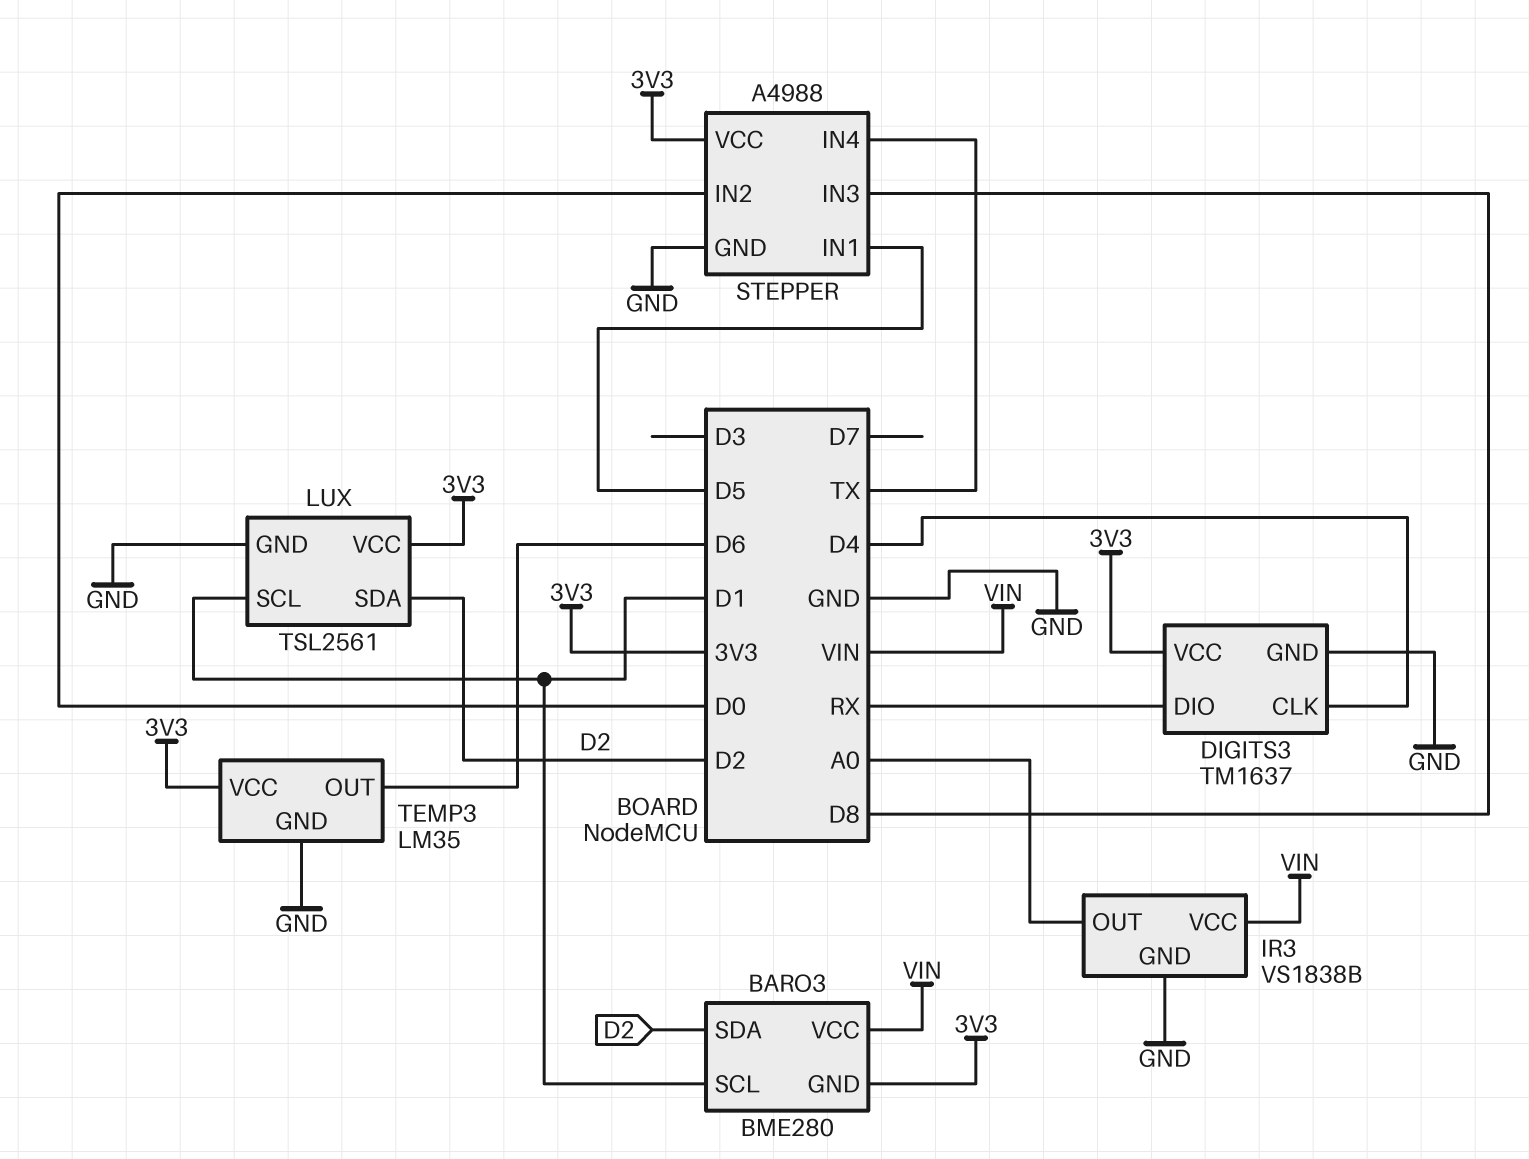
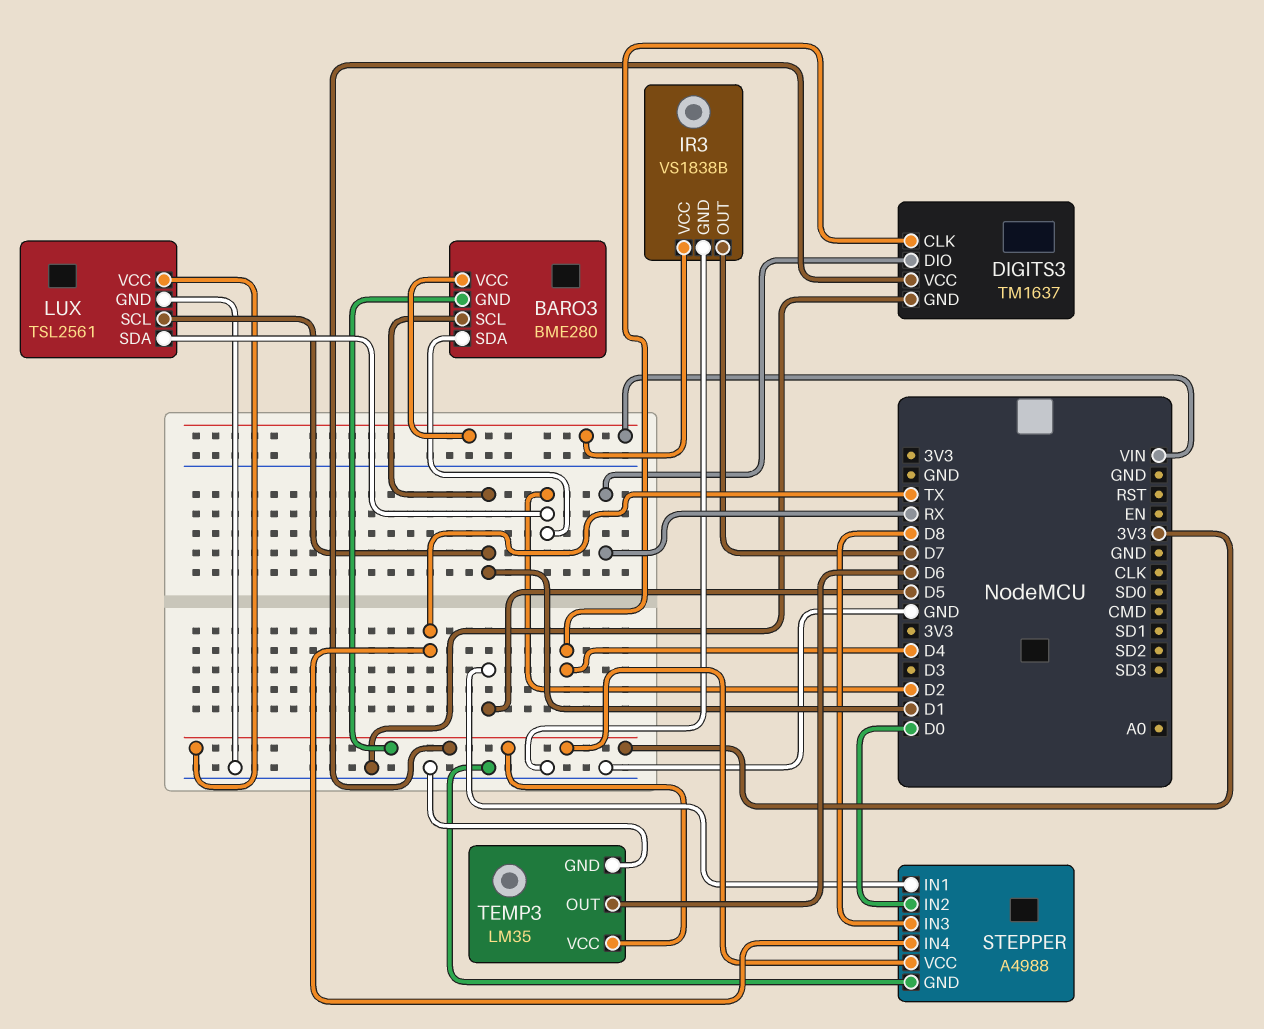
IR3 pin OUT: A0 -> D7

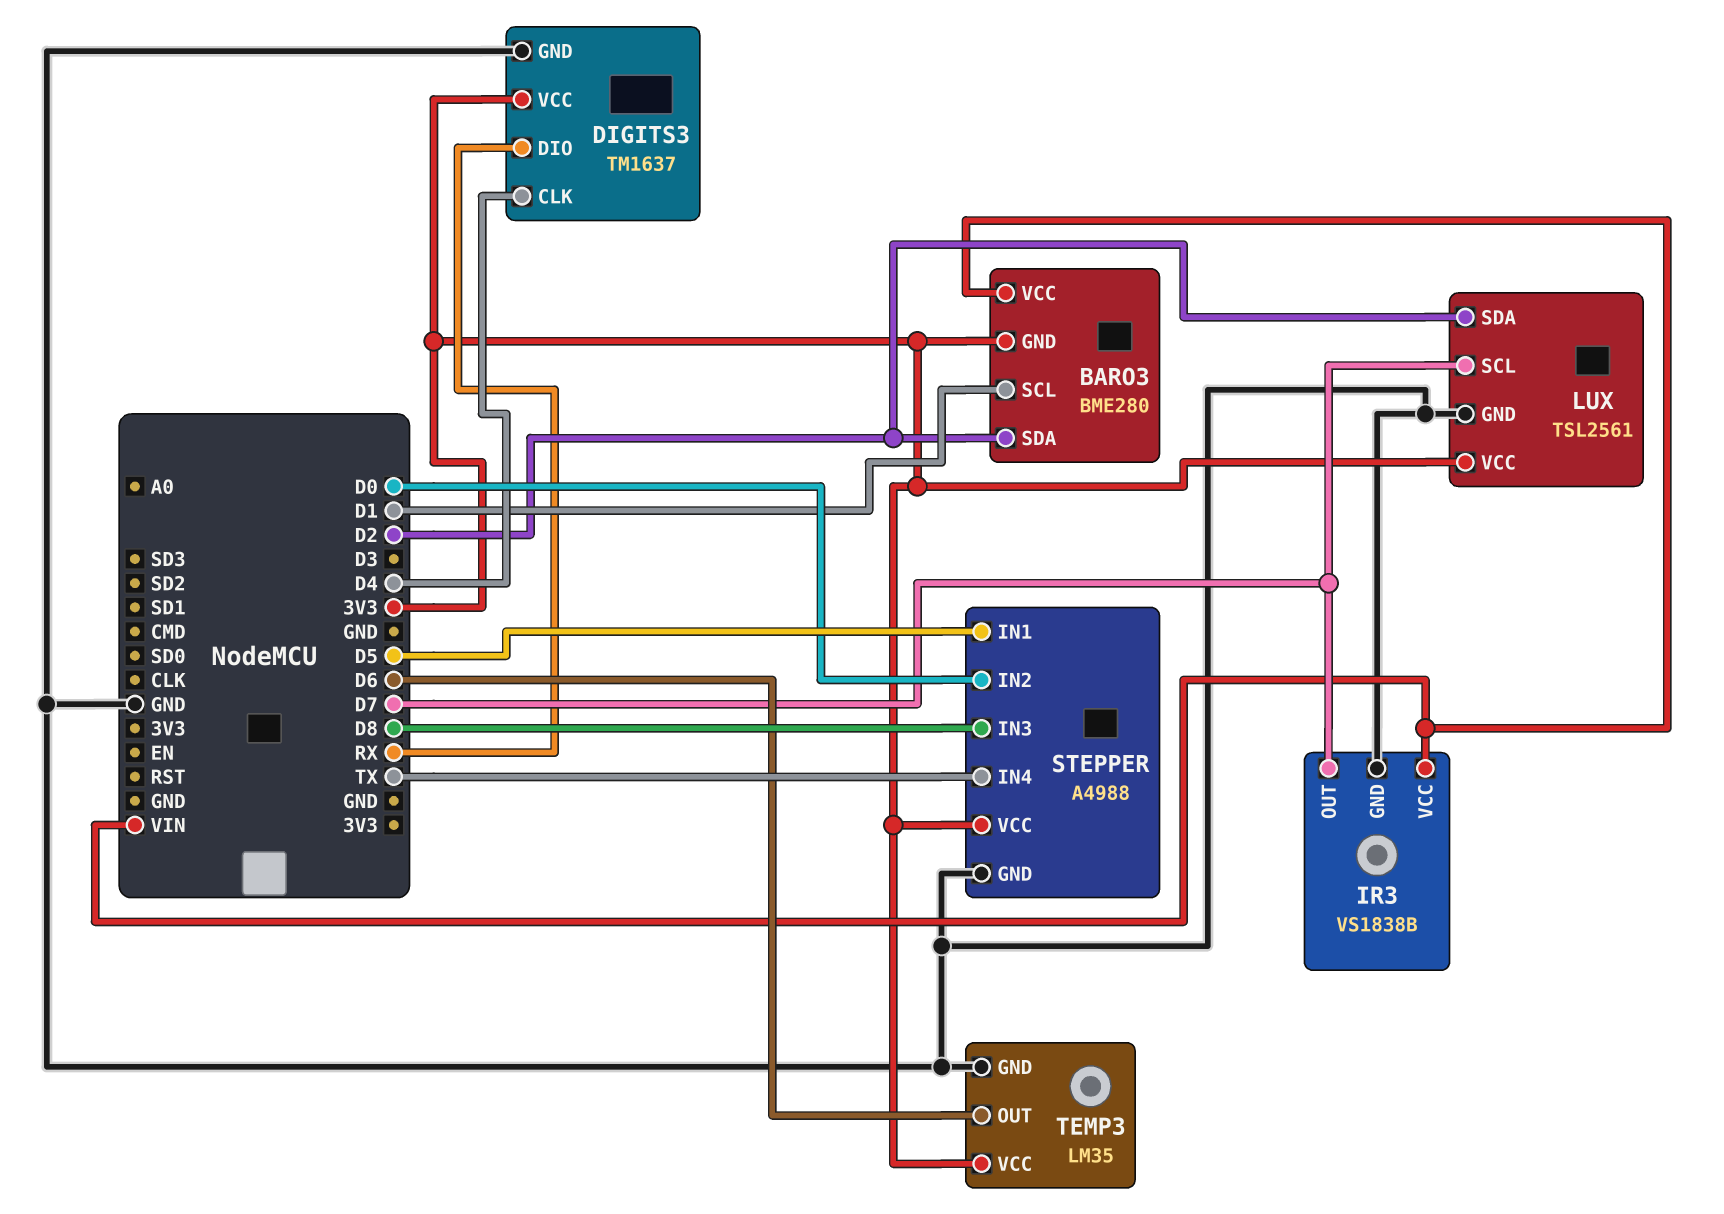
LUX pin SCL: D1 -> D7

